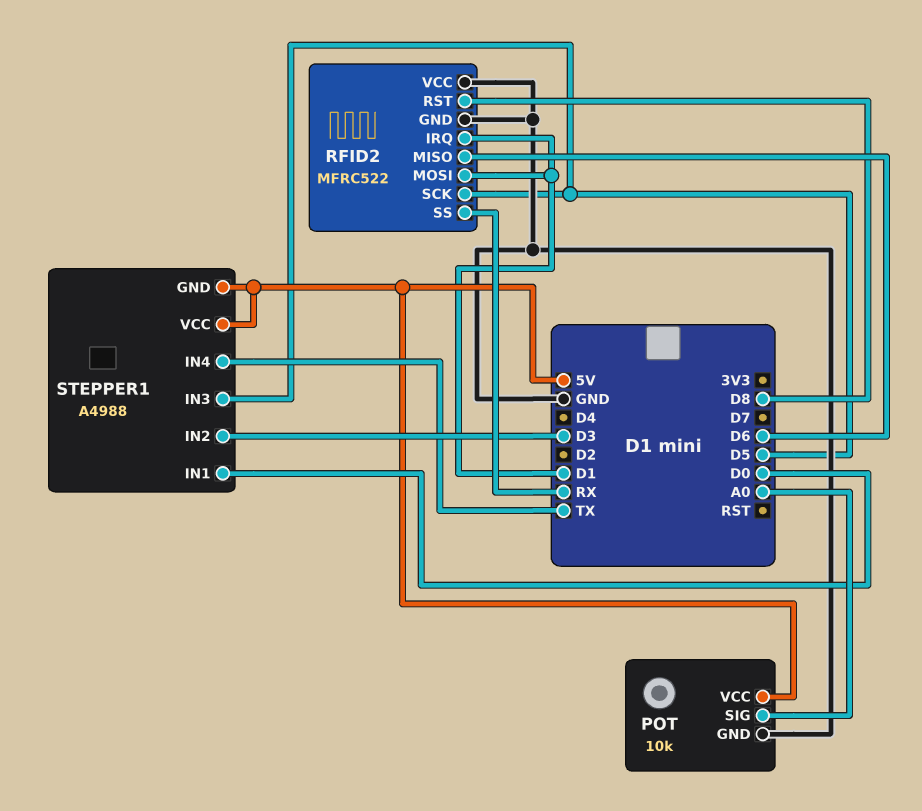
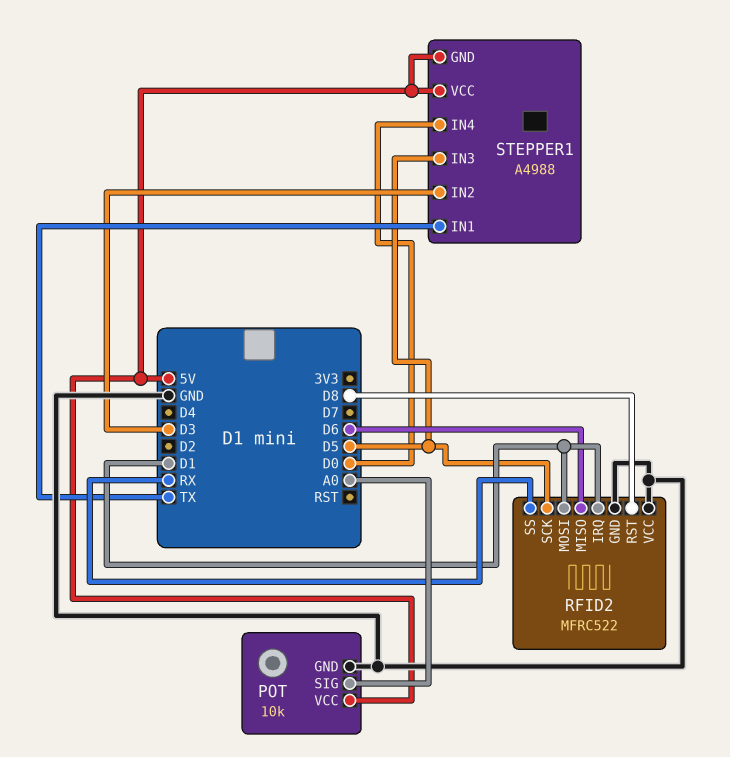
STEPPER1 pin IN1: D0 -> TX
STEPPER1 pin IN4: TX -> D0

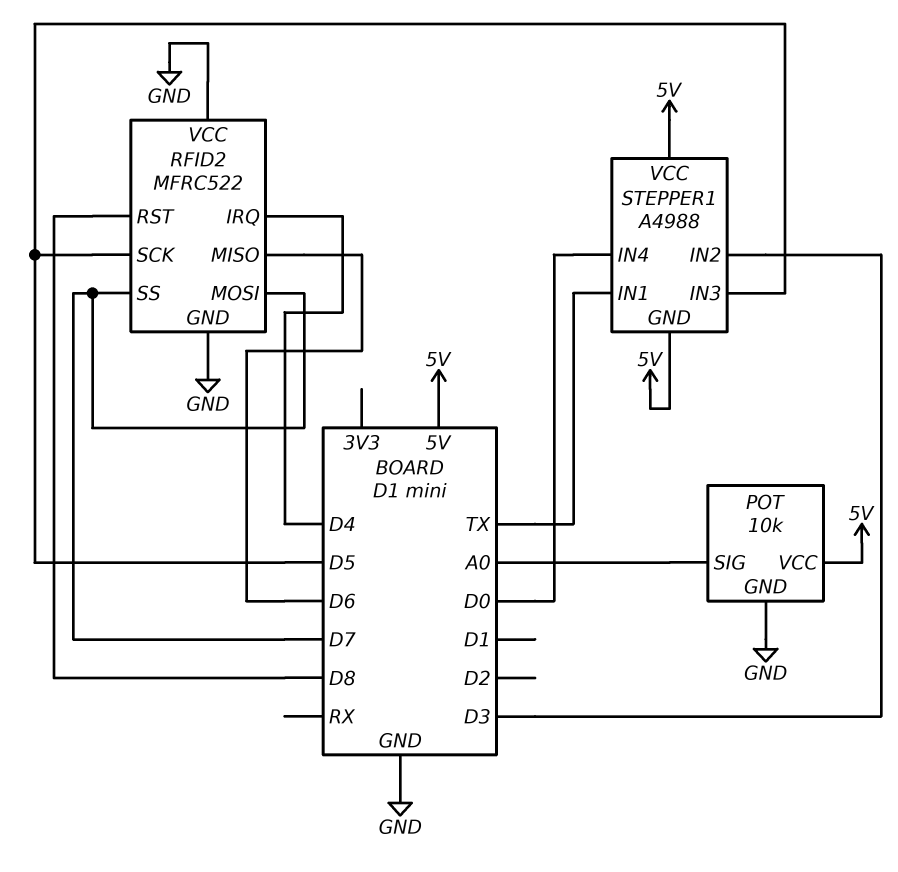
RFID2 pin IRQ: D1 -> D4
RFID2 pin MOSI: D1 -> D7
RFID2 pin SS: RX -> D7

